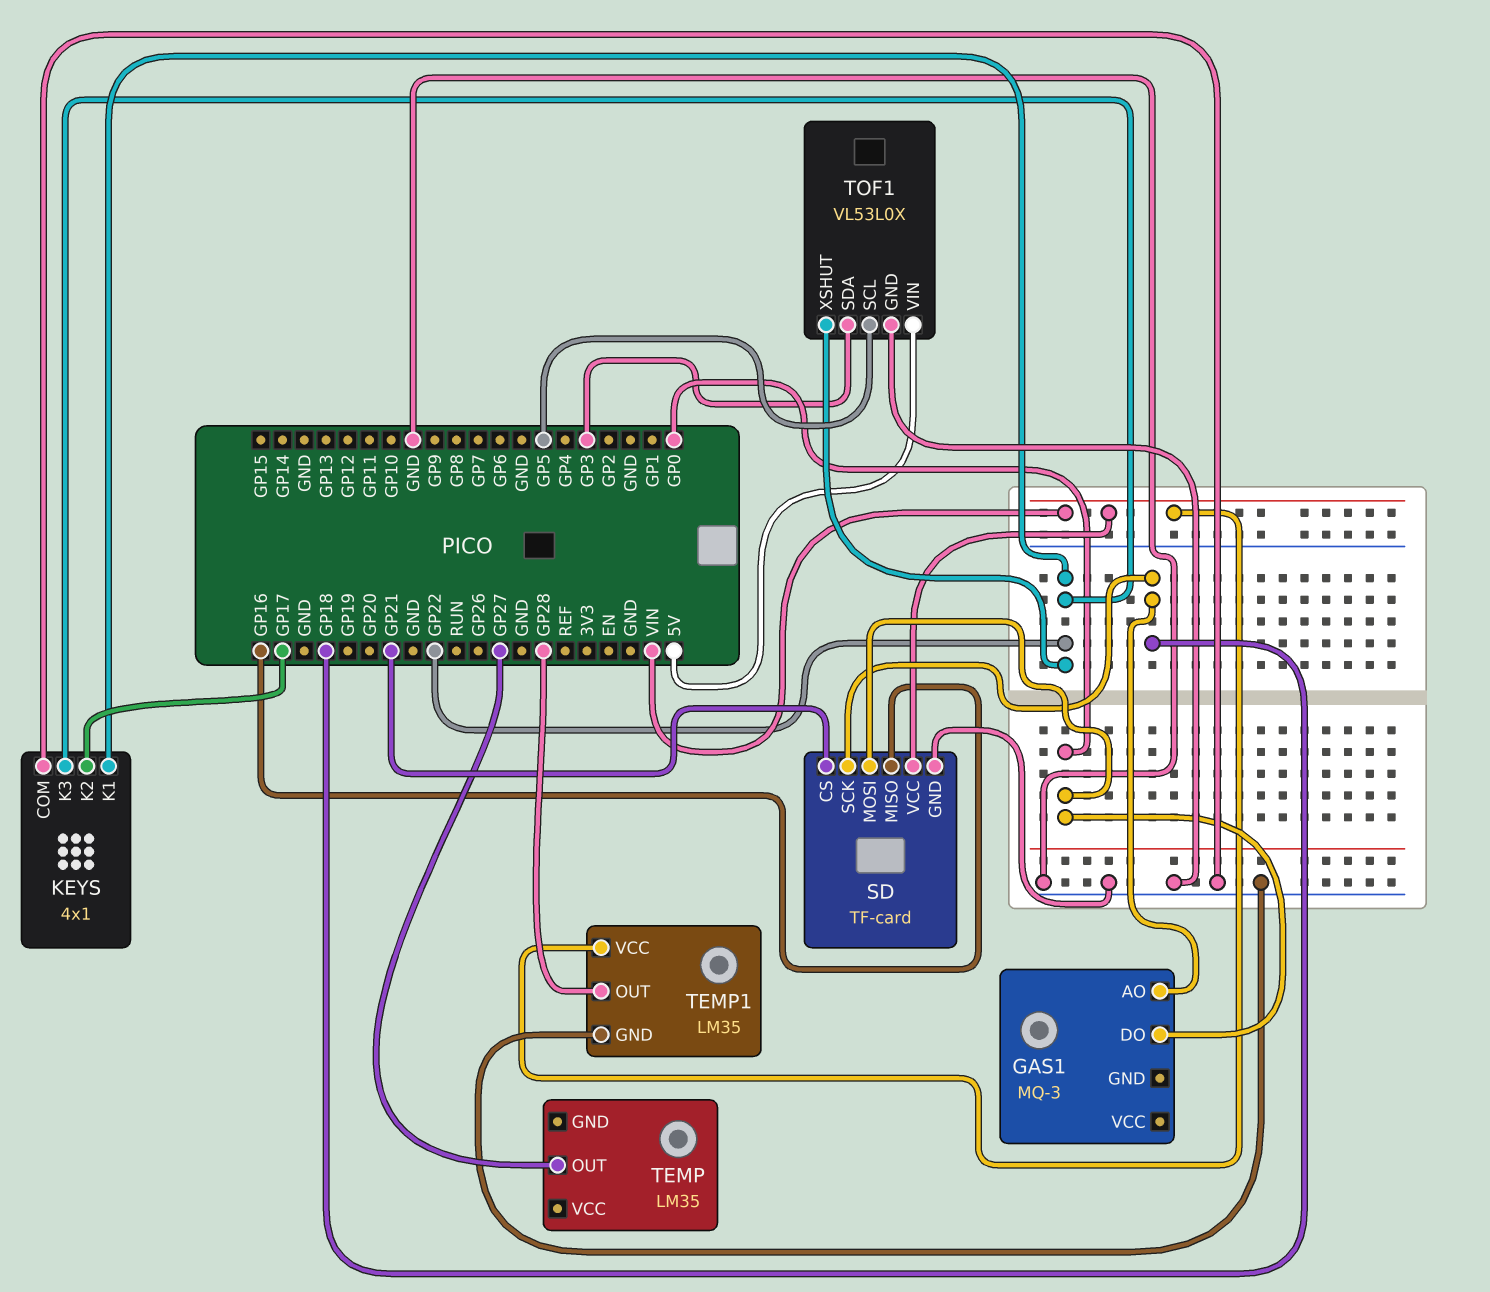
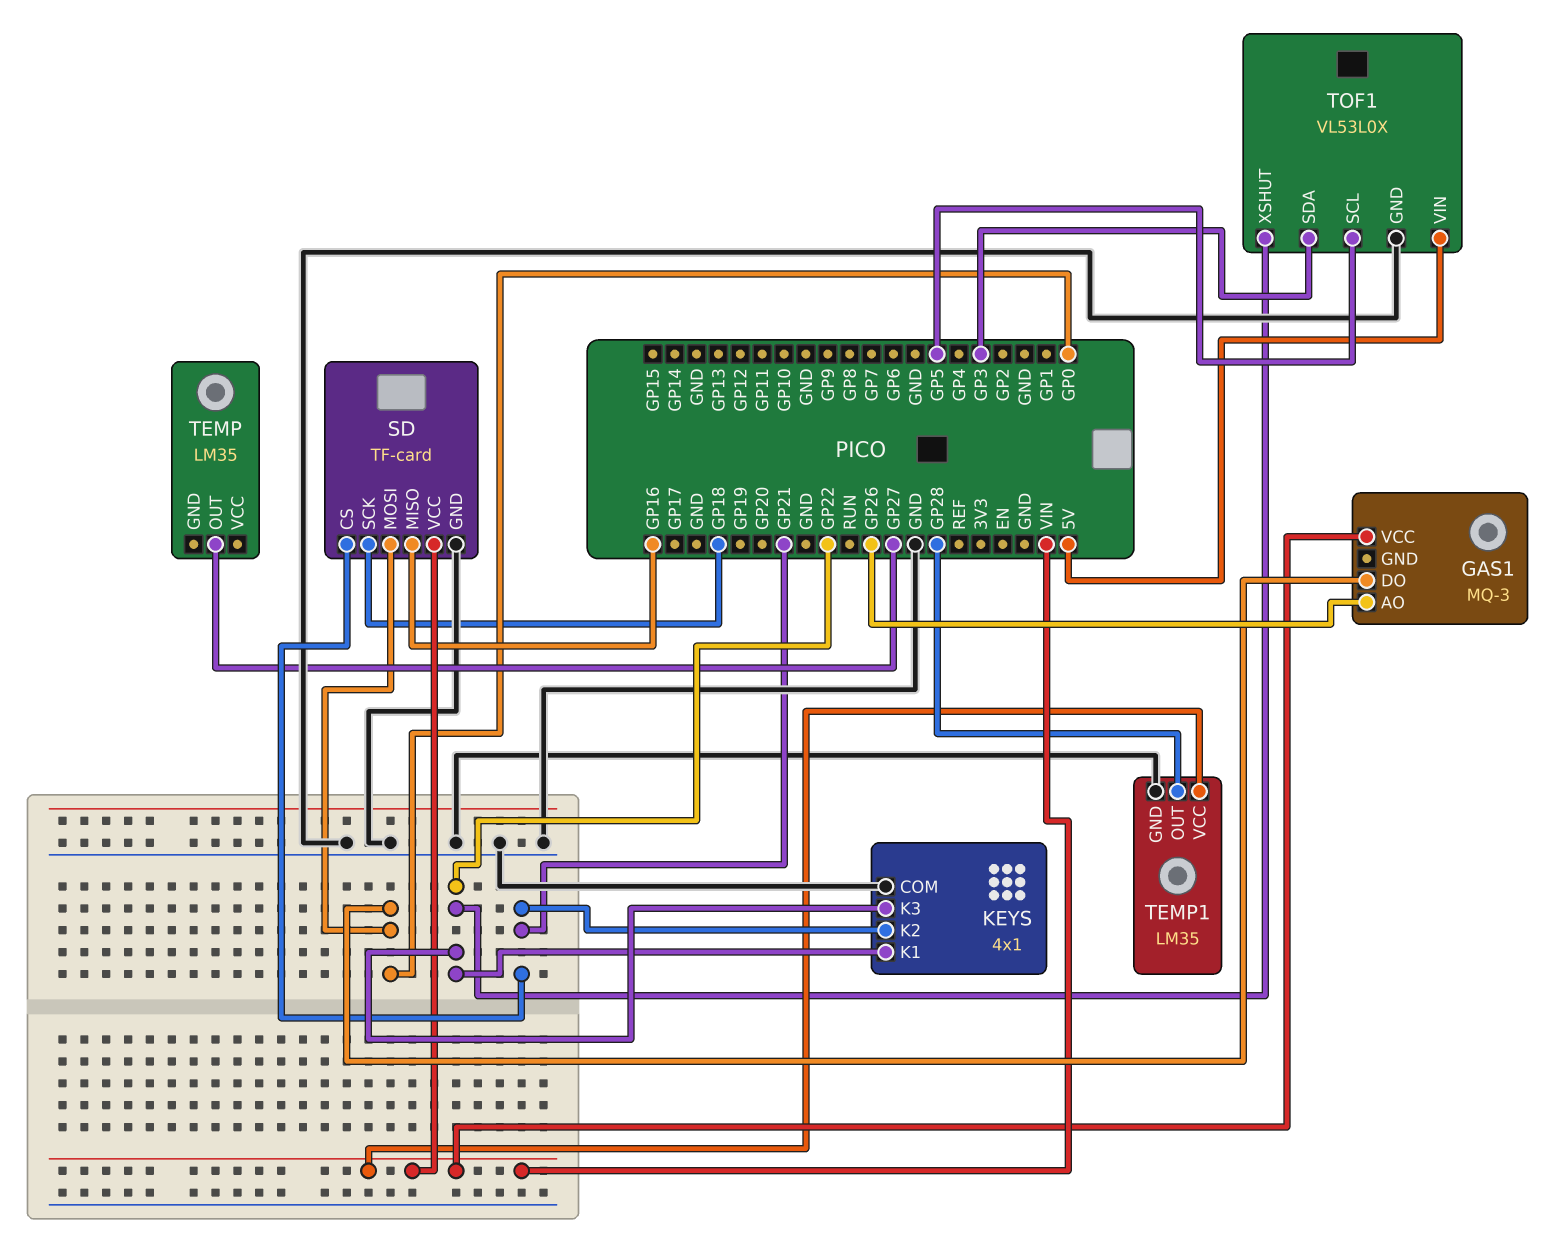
GAS1 pin AO: GP18 -> GP26
GAS1 pin VCC: none -> VIN
KEYS pin K2: GP17 -> GP21

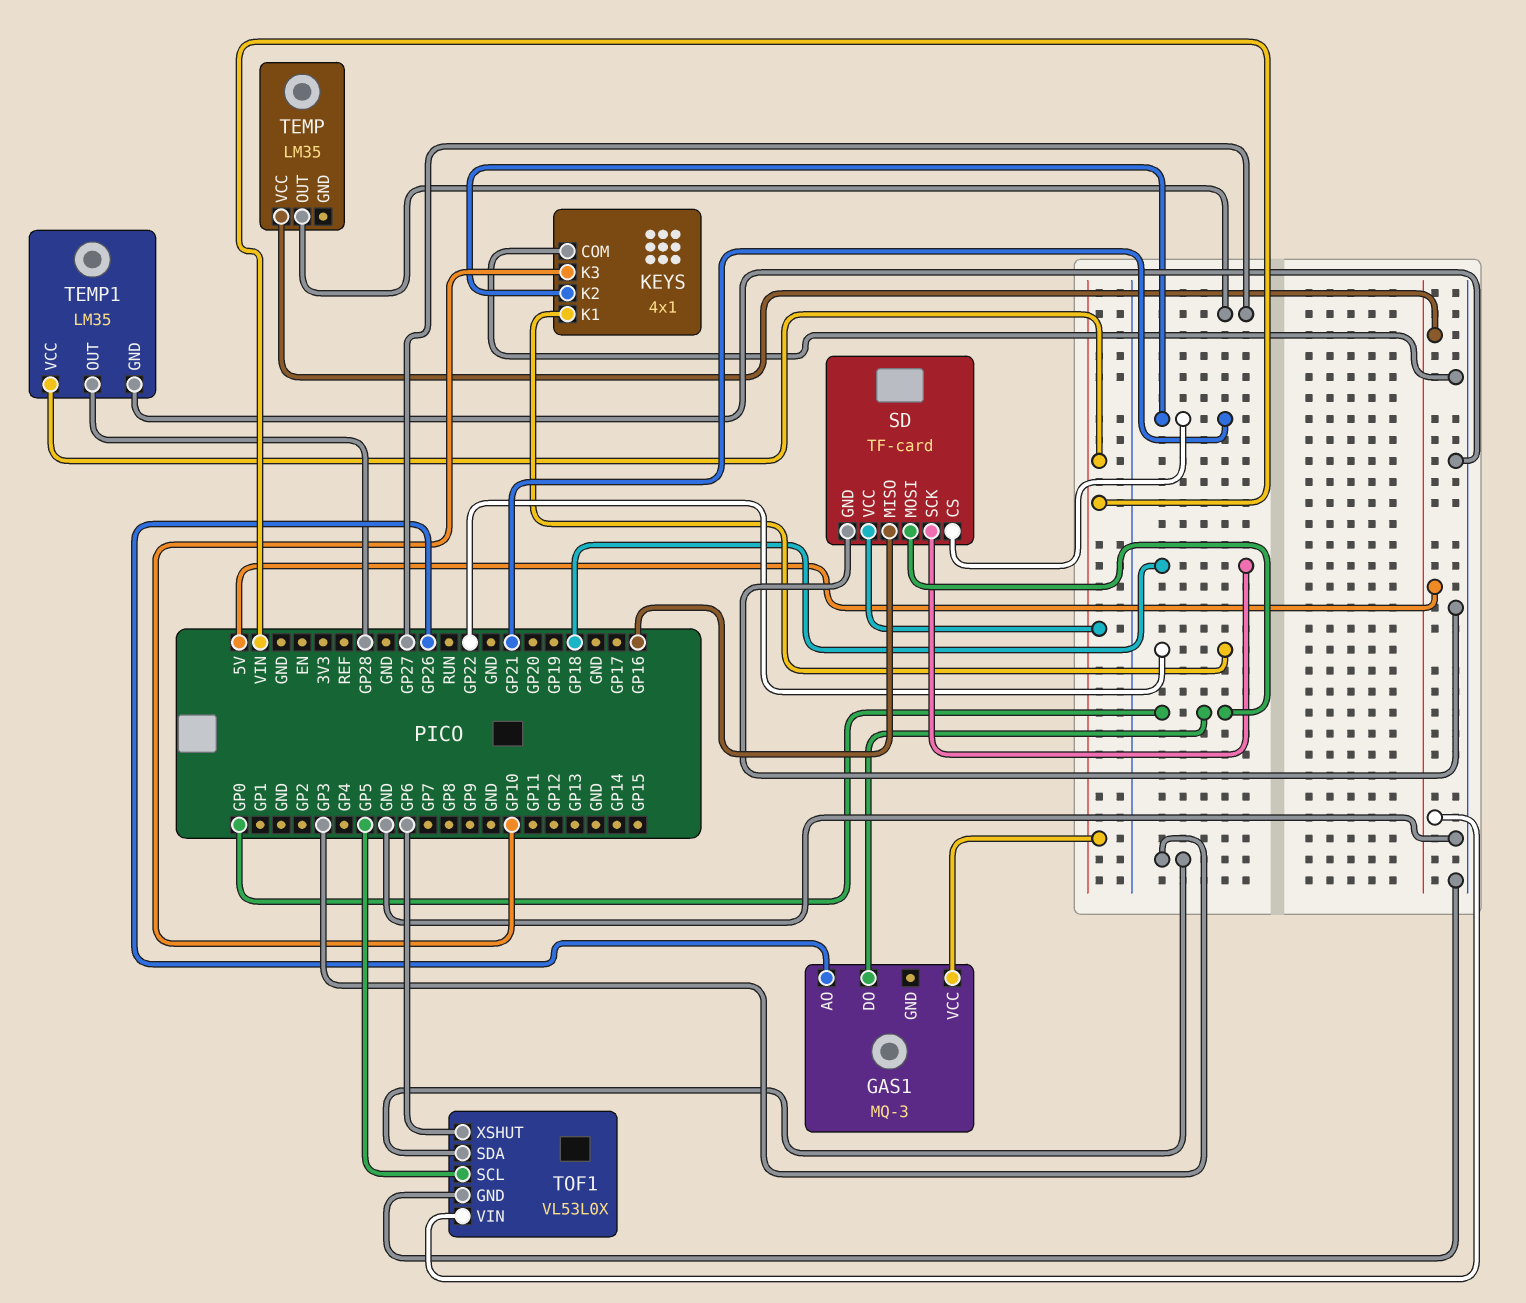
KEYS pin K3: GP22 -> GP10
TEMP pin VCC: none -> 5V
TOF1 pin XSHUT: GP22 -> GP6

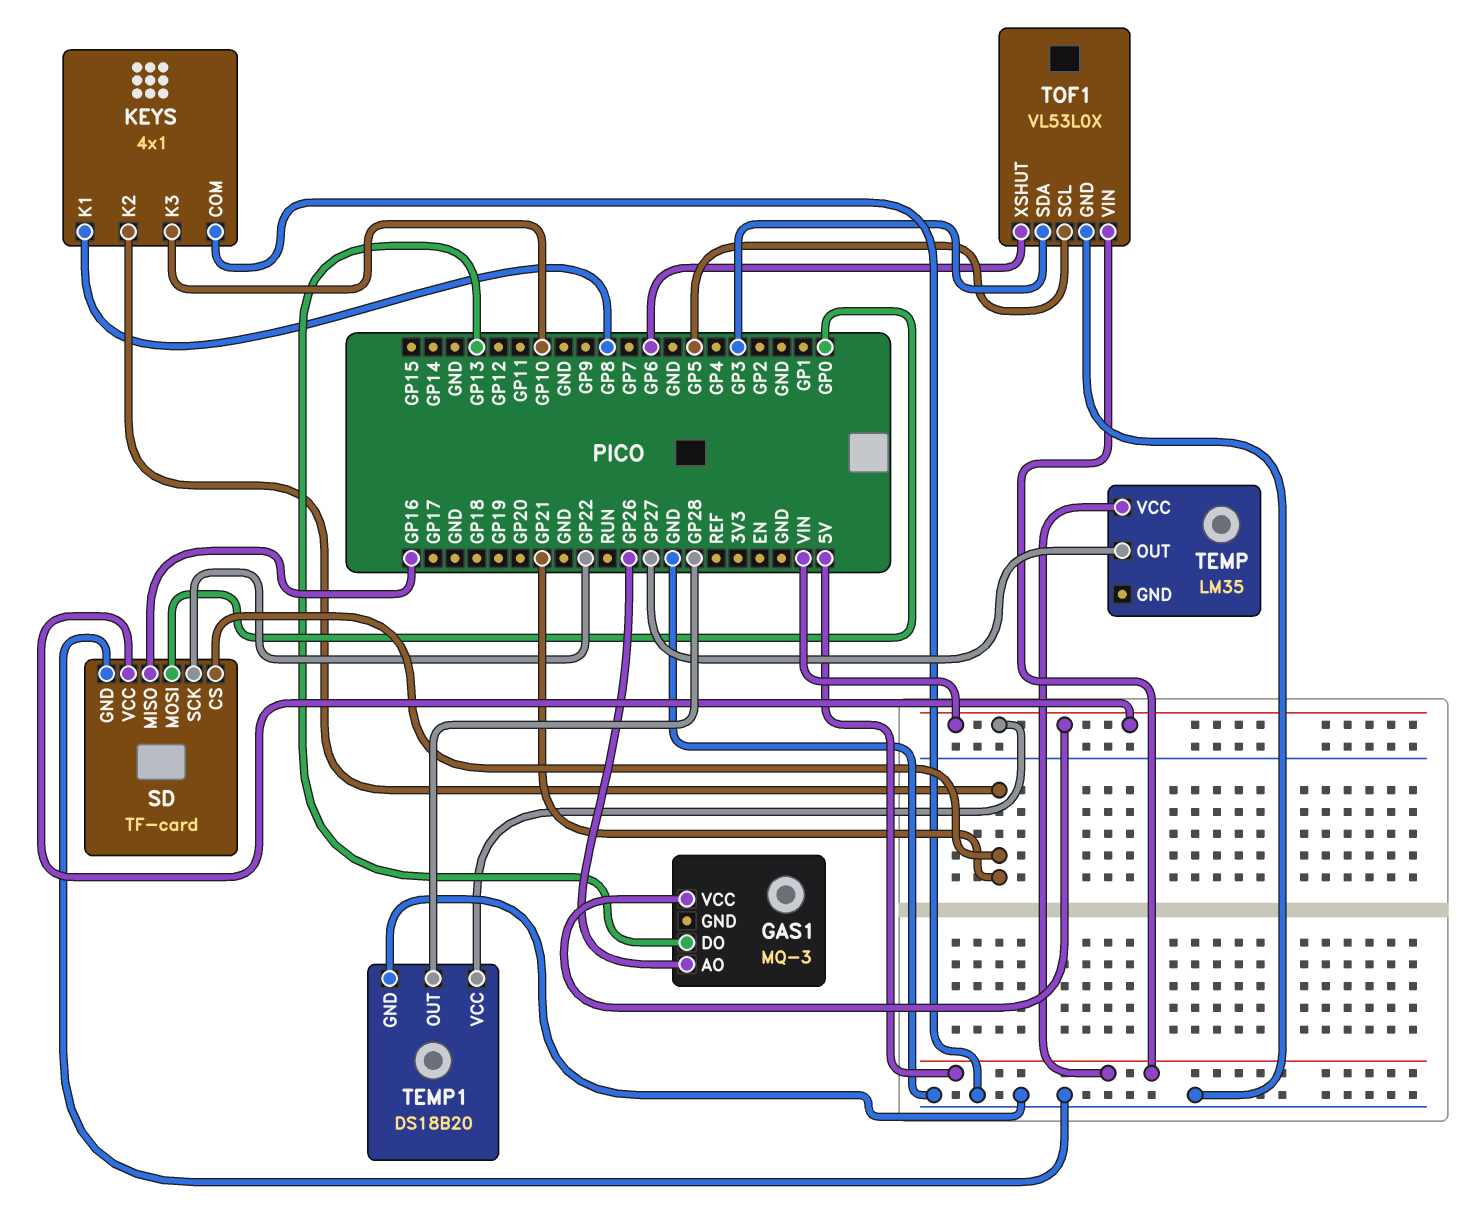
GAS1 pin DO: GP0 -> GP13
KEYS pin K1: GP22 -> GP8
SD pin SCK: GP18 -> GP22
TEMP1: LM35 -> DS18B20

